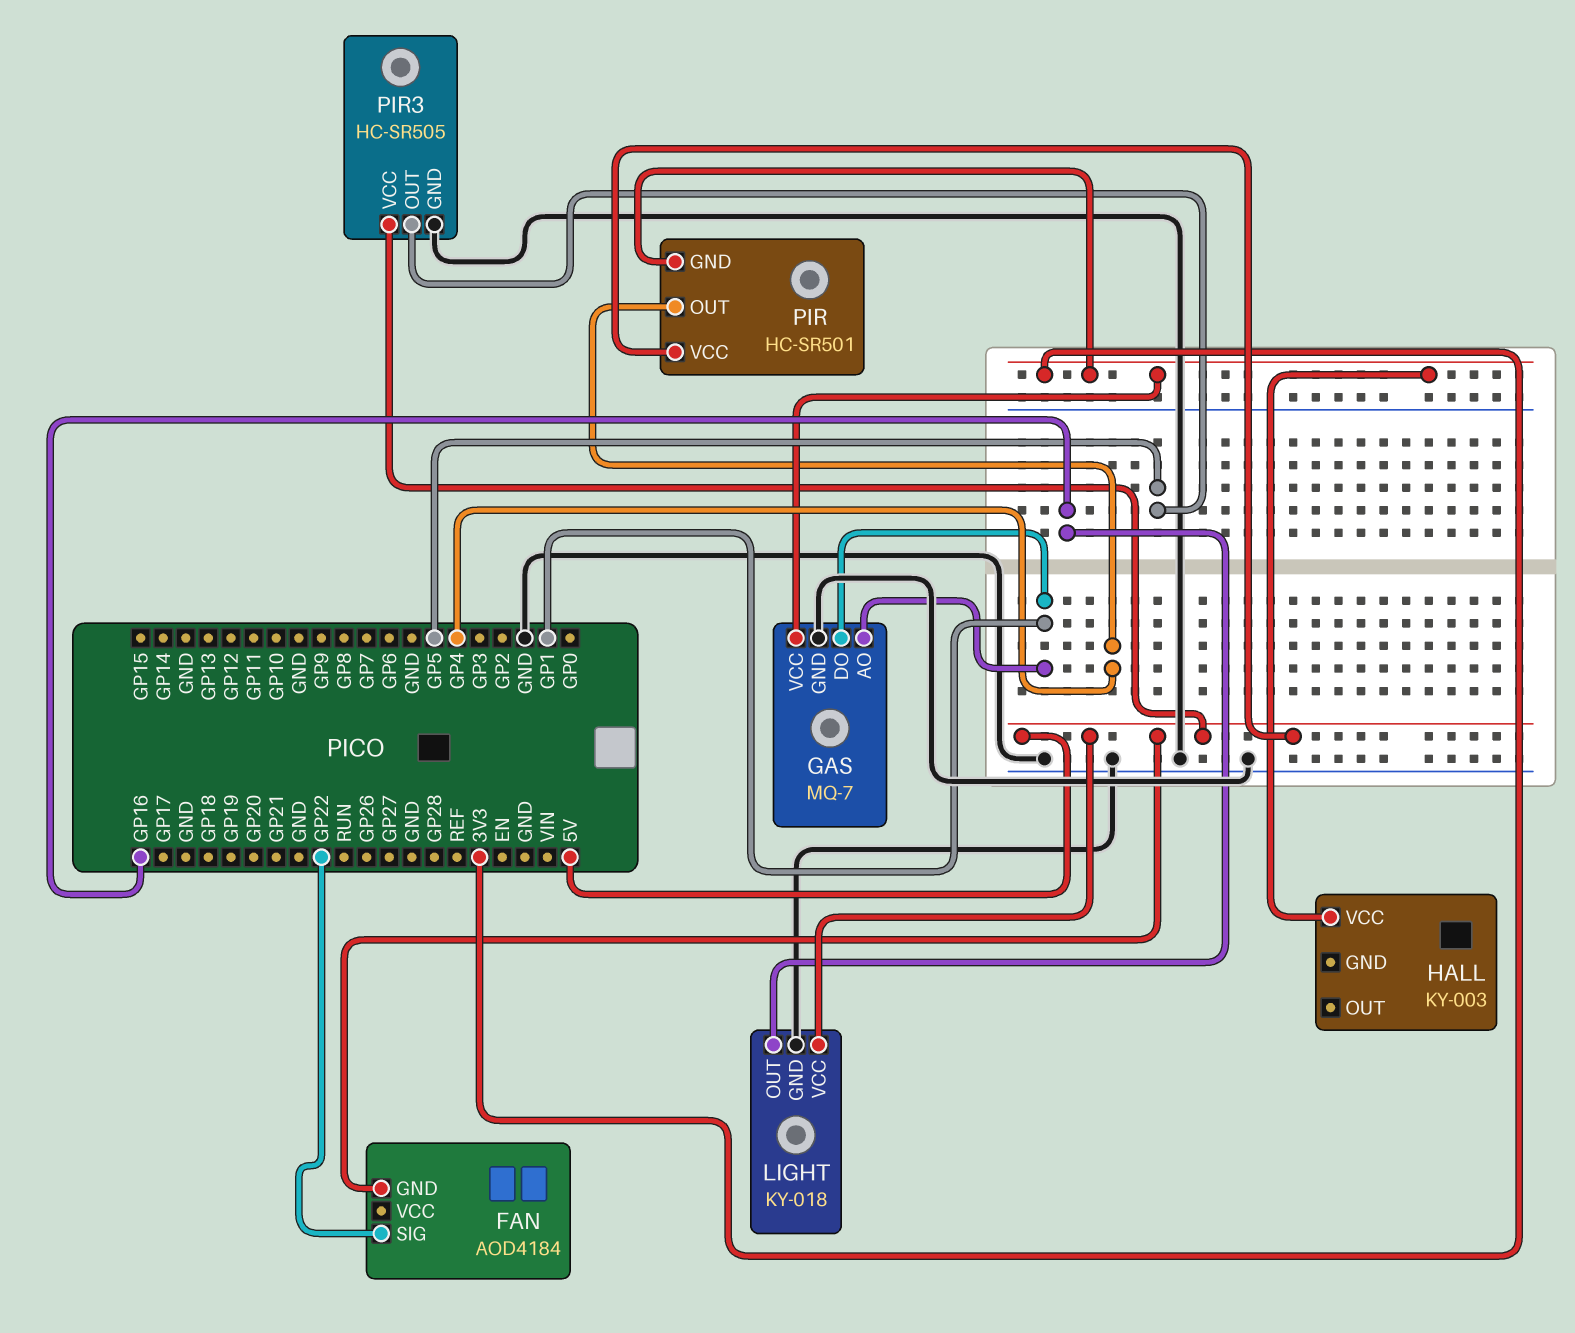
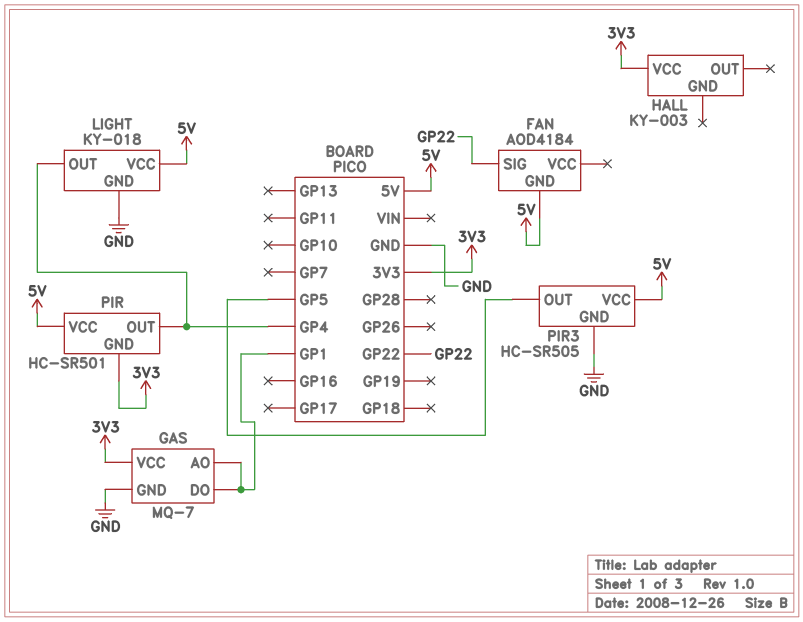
LIGHT pin OUT: GP16 -> GP4

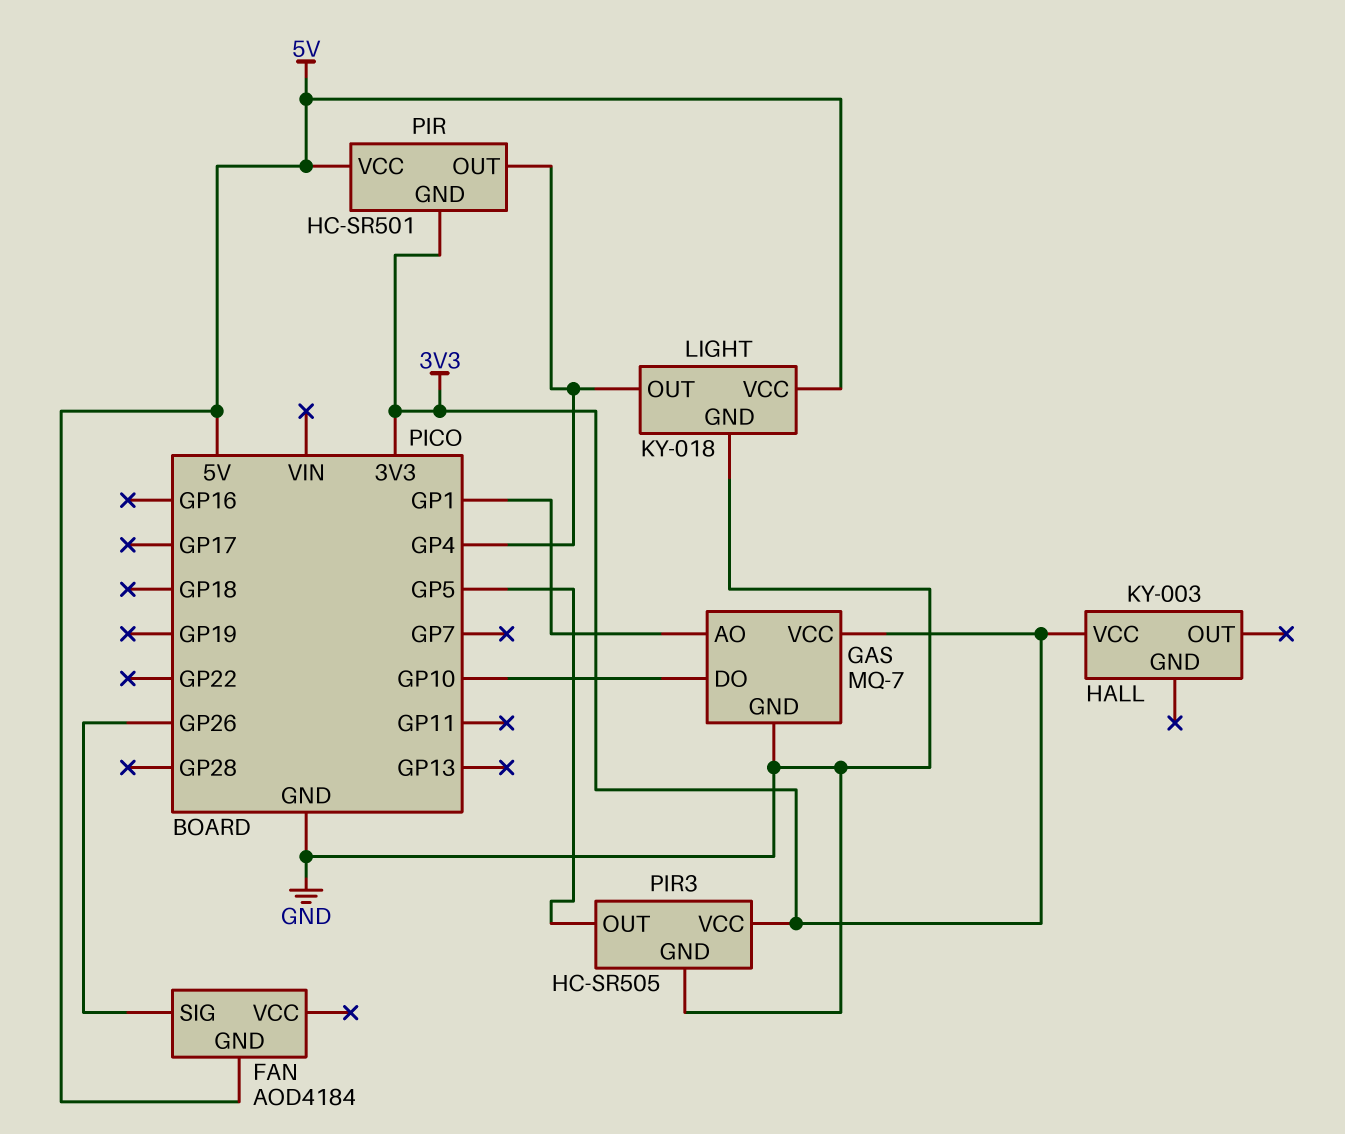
FAN pin SIG: GP22 -> GP26
GAS pin DO: GP1 -> GP10
PIR3 pin VCC: 5V -> 3V3

